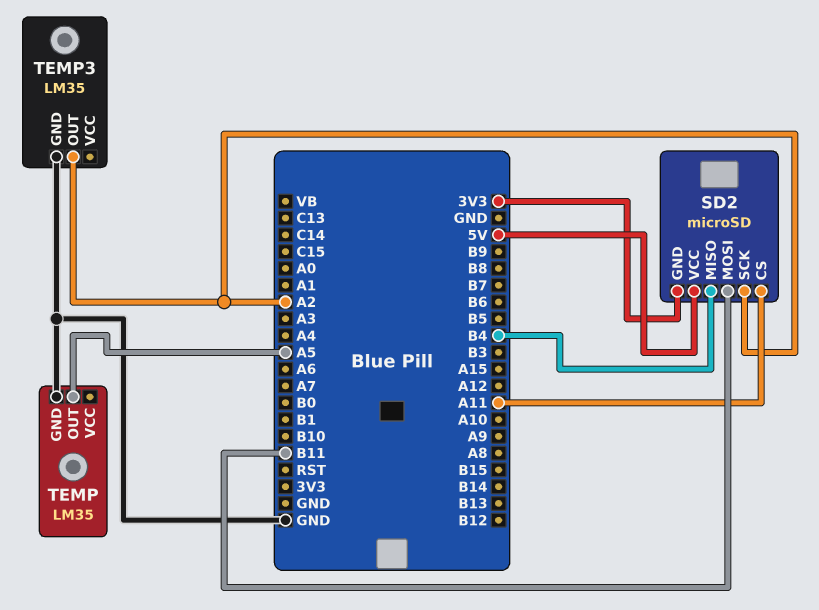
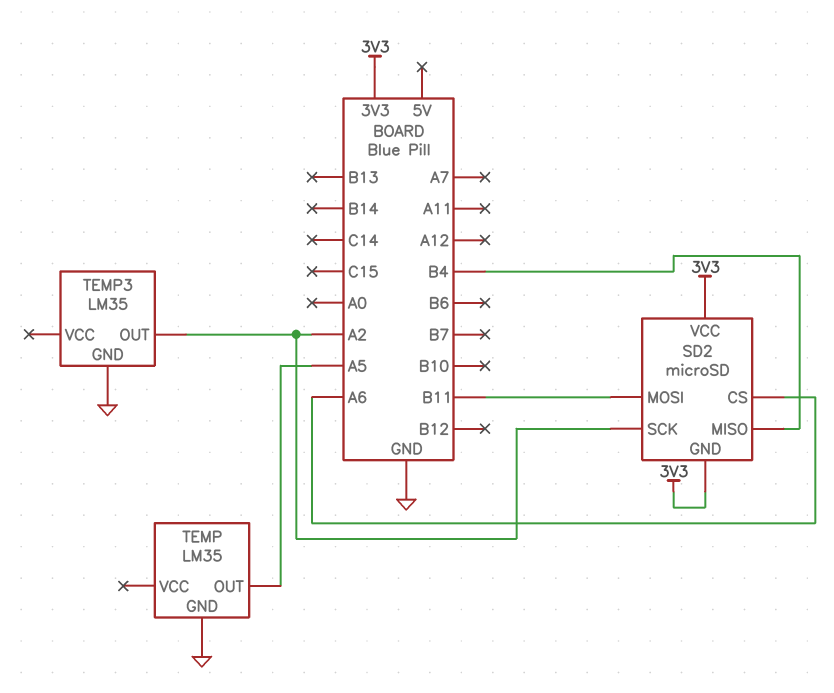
SD2 pin CS: A11 -> A6
SD2 pin VCC: 5V -> 3V3

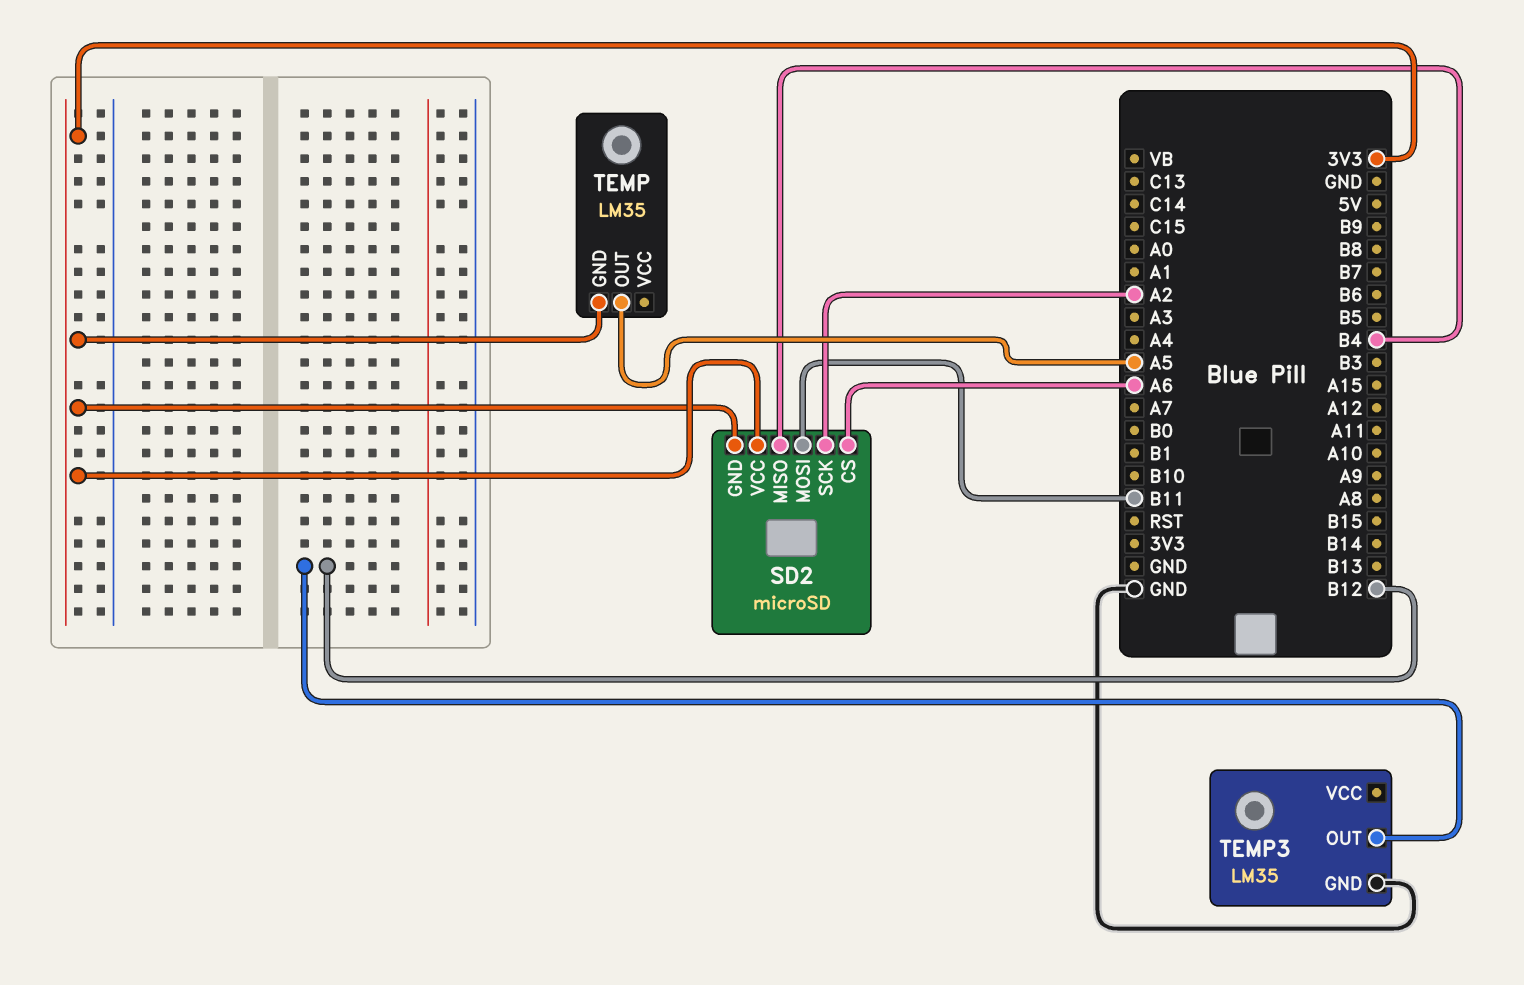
TEMP pin GND: GND -> 3V3
TEMP3 pin OUT: A2 -> B12

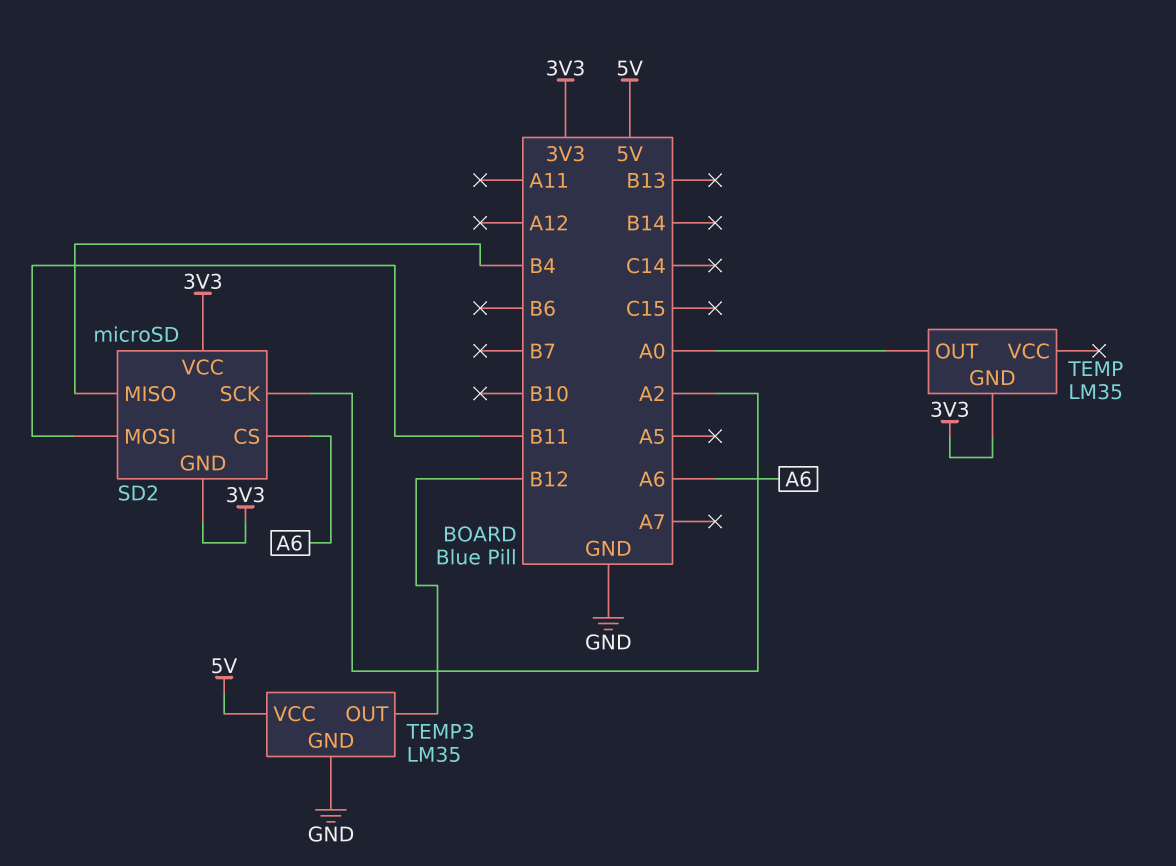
TEMP pin OUT: A5 -> A0
TEMP3 pin VCC: none -> 5V

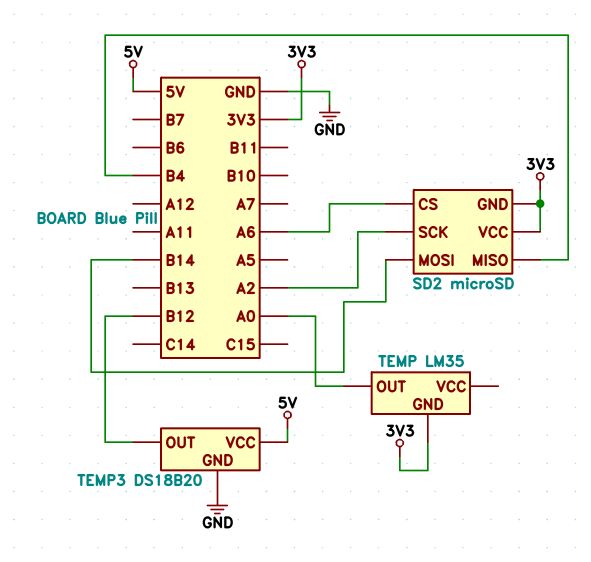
SD2 pin MOSI: B11 -> B14
TEMP3: LM35 -> DS18B20

